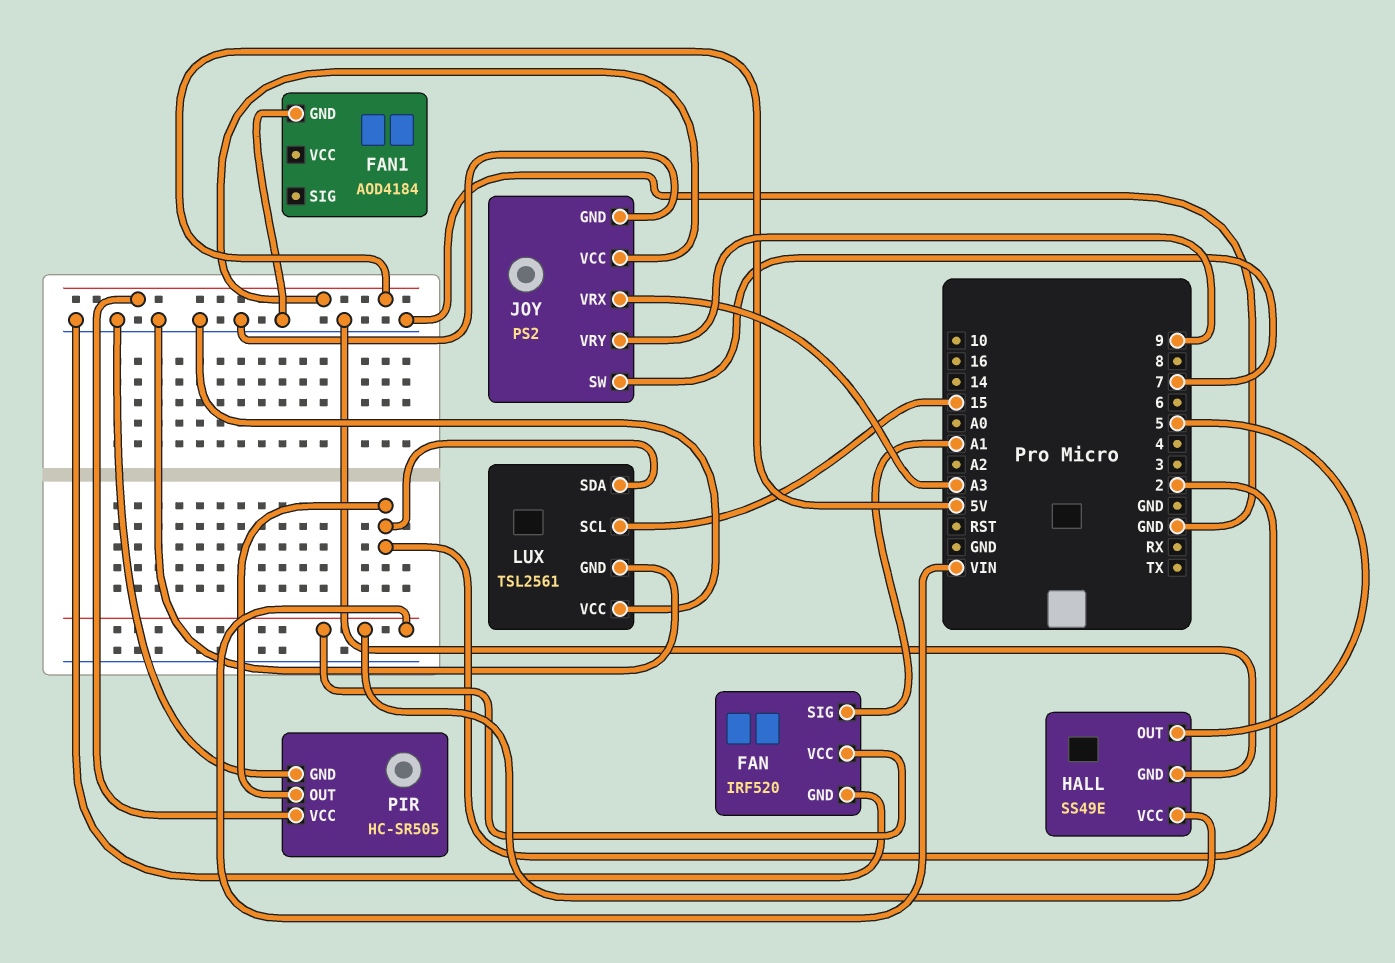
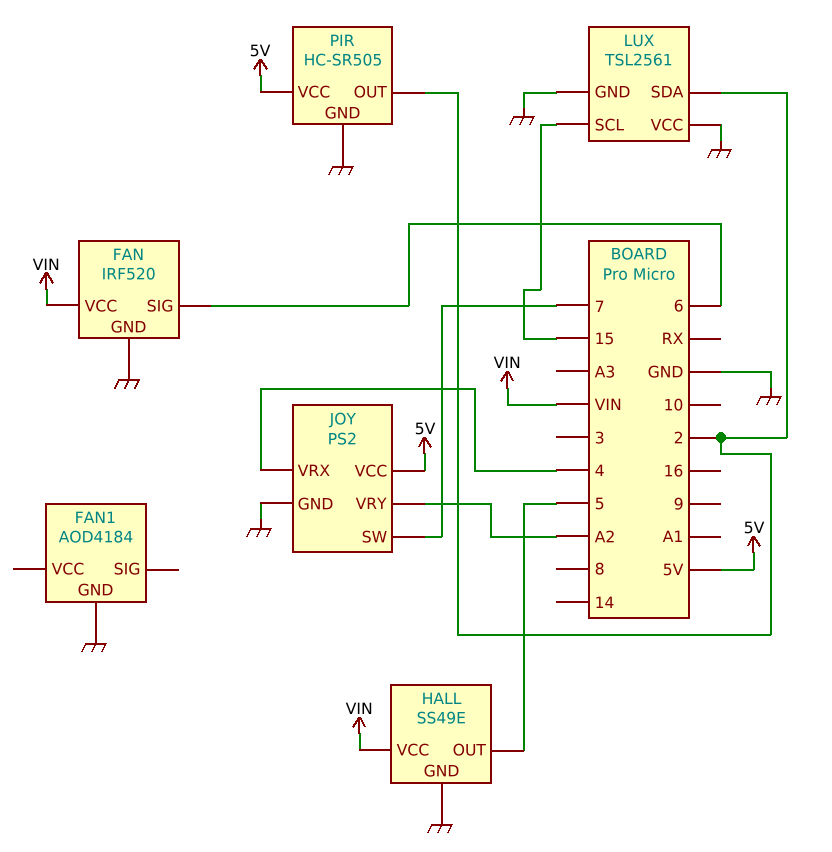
FAN pin SIG: A1 -> 6
JOY pin VRX: A3 -> 4
JOY pin VRY: 9 -> A2

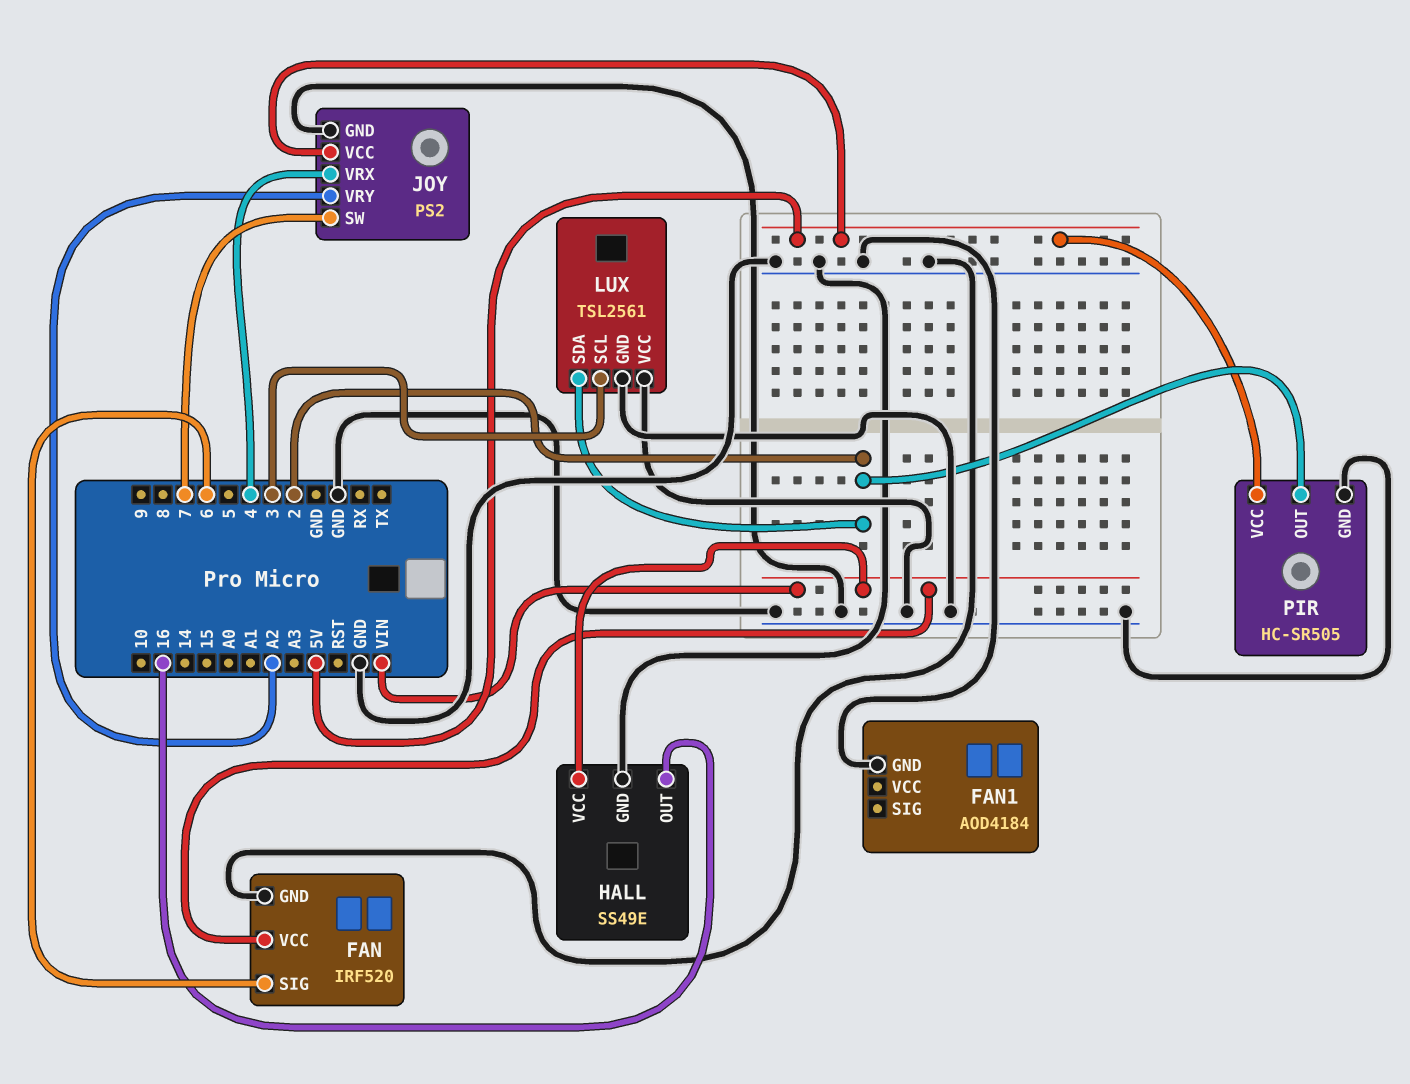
HALL pin OUT: 5 -> 16
LUX pin SCL: 15 -> 3

